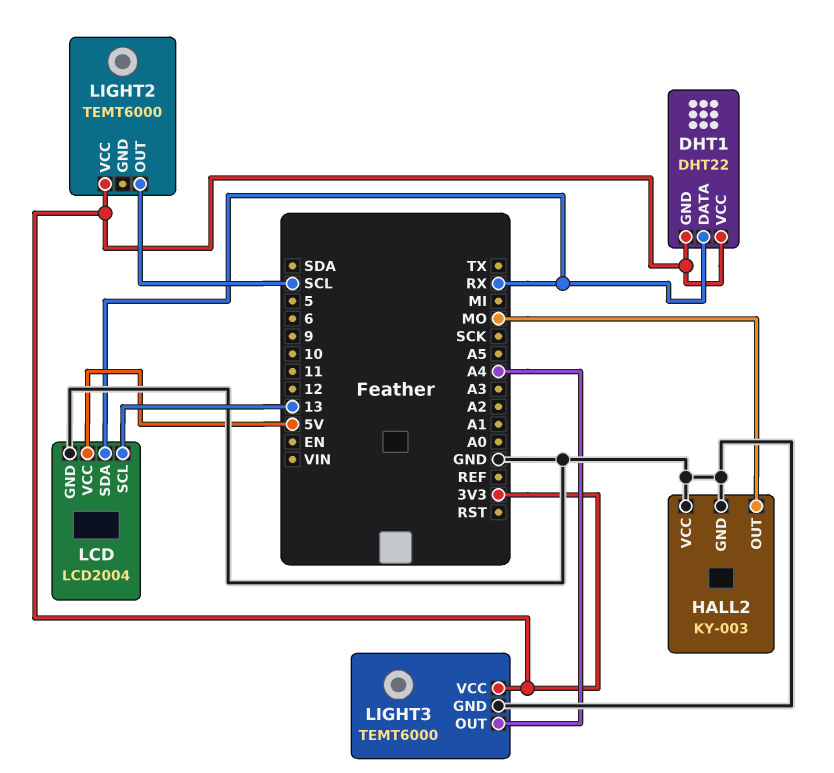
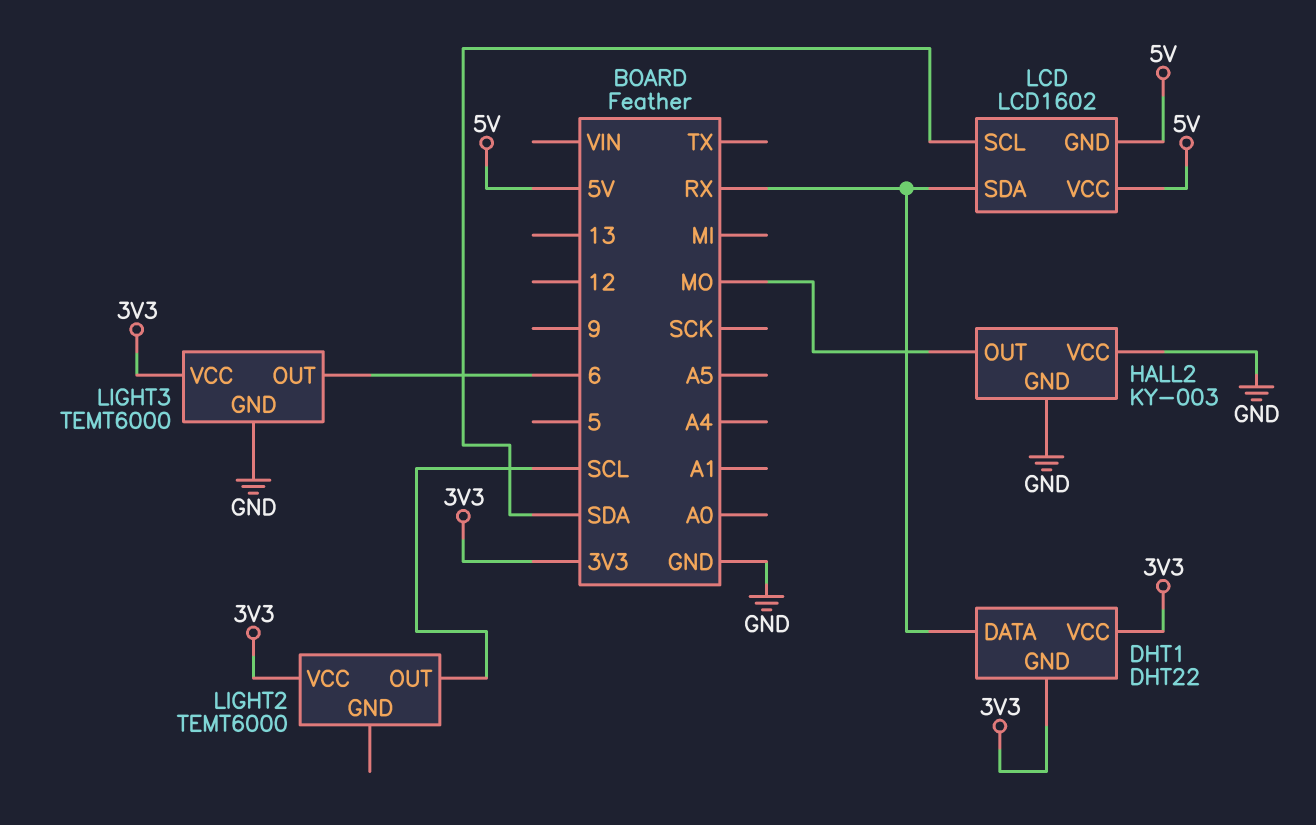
LCD: LCD2004 -> LCD1602
LCD pin GND: GND -> 5V
LCD pin SCL: 13 -> SDA
LIGHT3 pin OUT: A4 -> 6

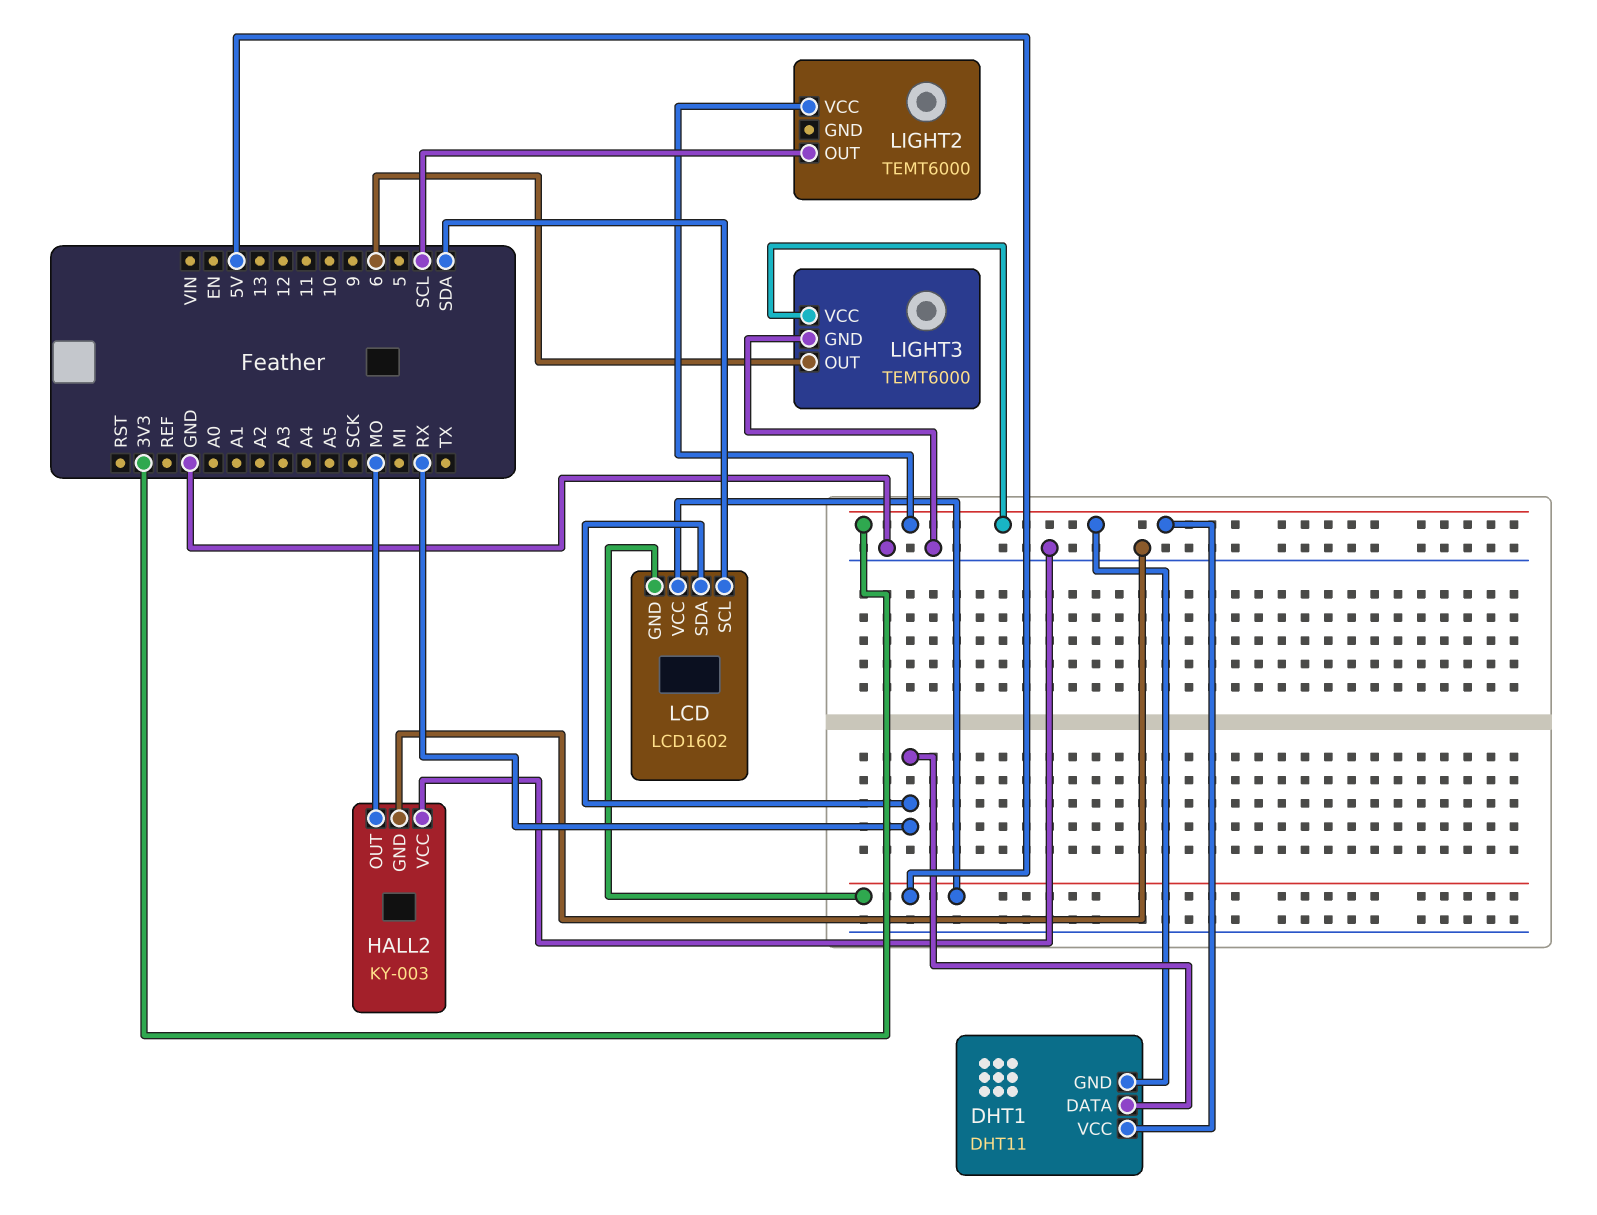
DHT1: DHT22 -> DHT11

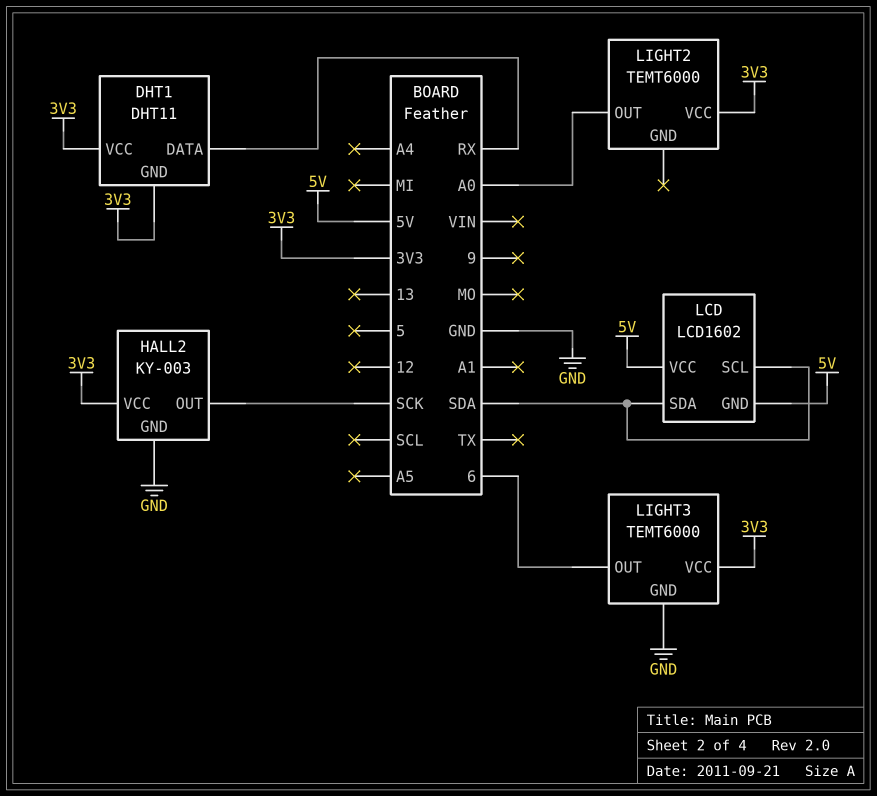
HALL2 pin OUT: MO -> SCK
HALL2 pin VCC: GND -> 3V3
LCD pin SDA: RX -> SDA
LIGHT2 pin OUT: SCL -> A0

